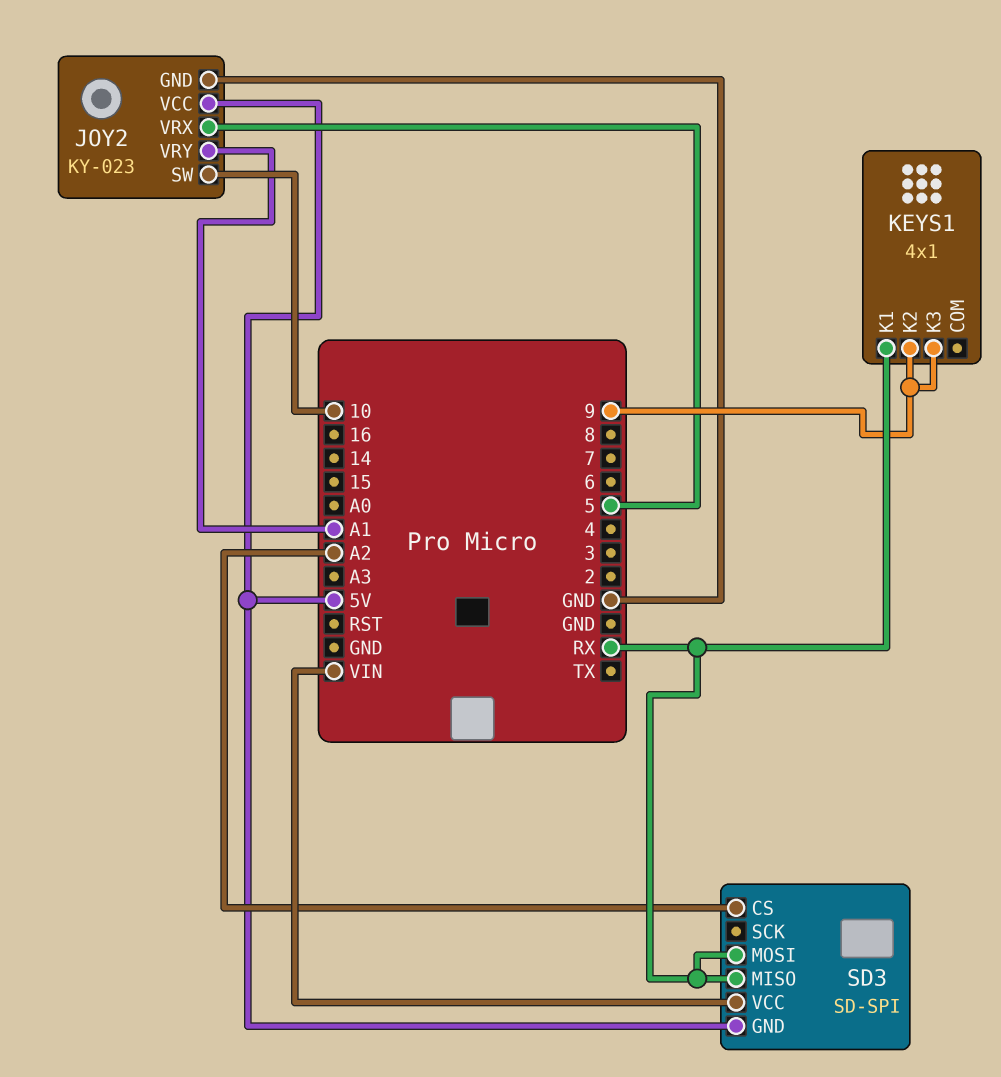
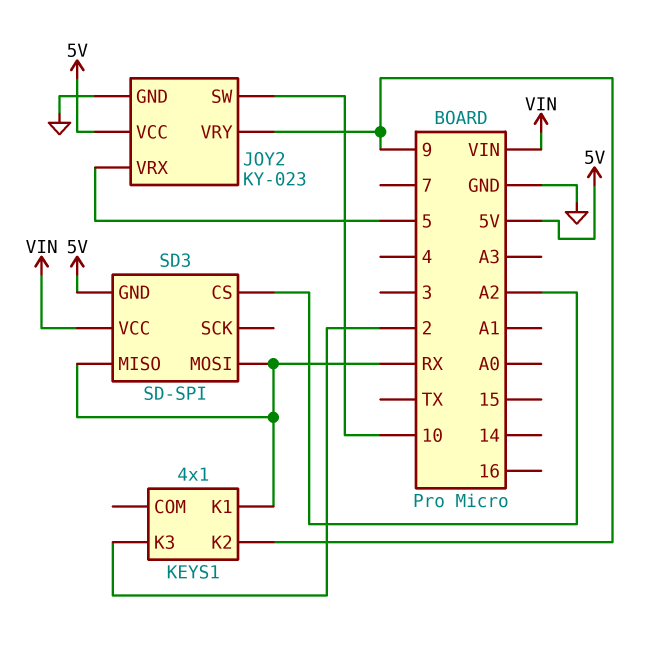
JOY2 pin VRY: A1 -> 9
KEYS1 pin K3: 9 -> 2

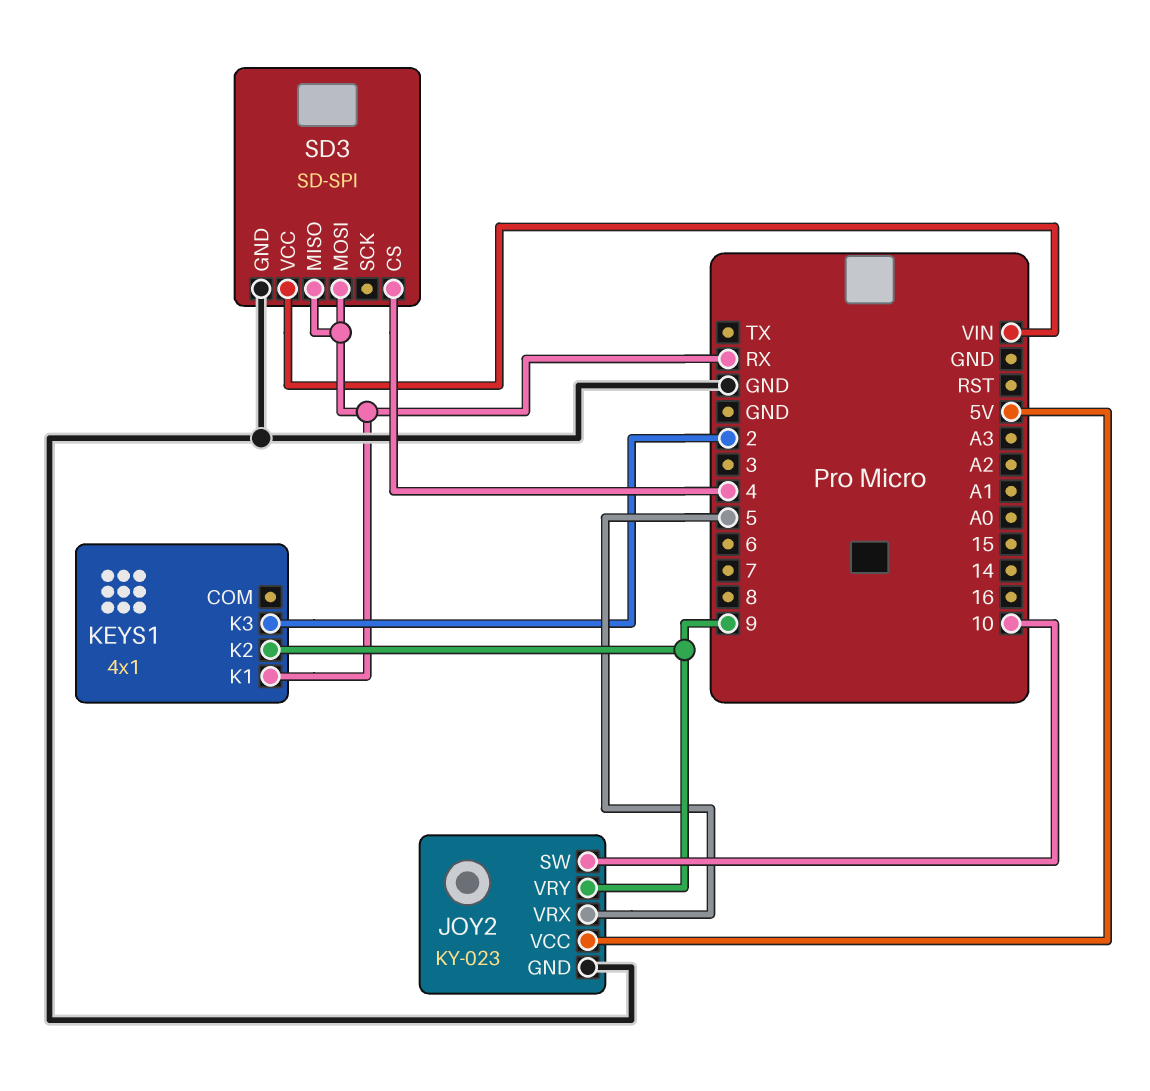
SD3 pin CS: A2 -> 4
SD3 pin GND: 5V -> GND

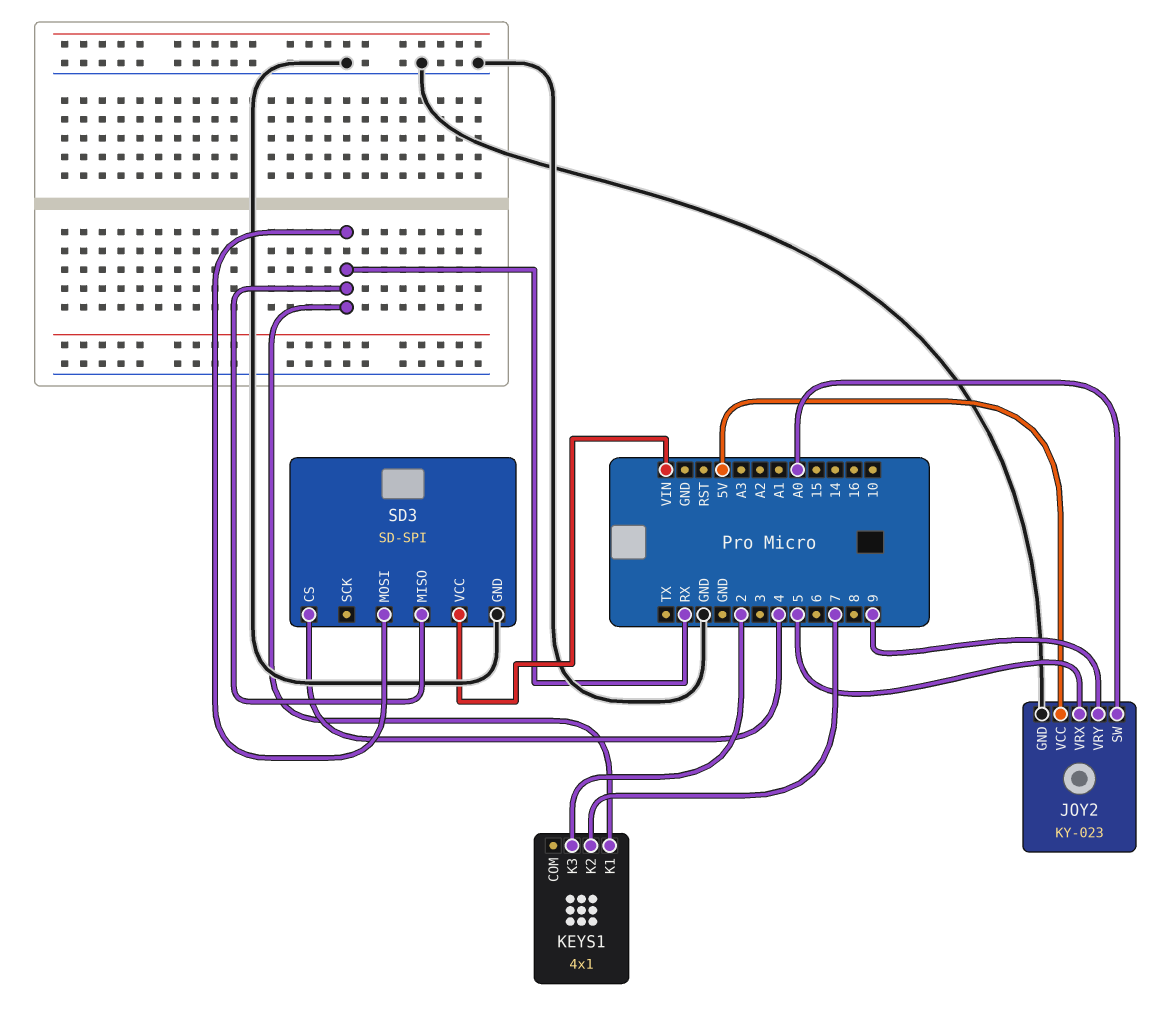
JOY2 pin SW: 10 -> A0
KEYS1 pin K2: 9 -> 7

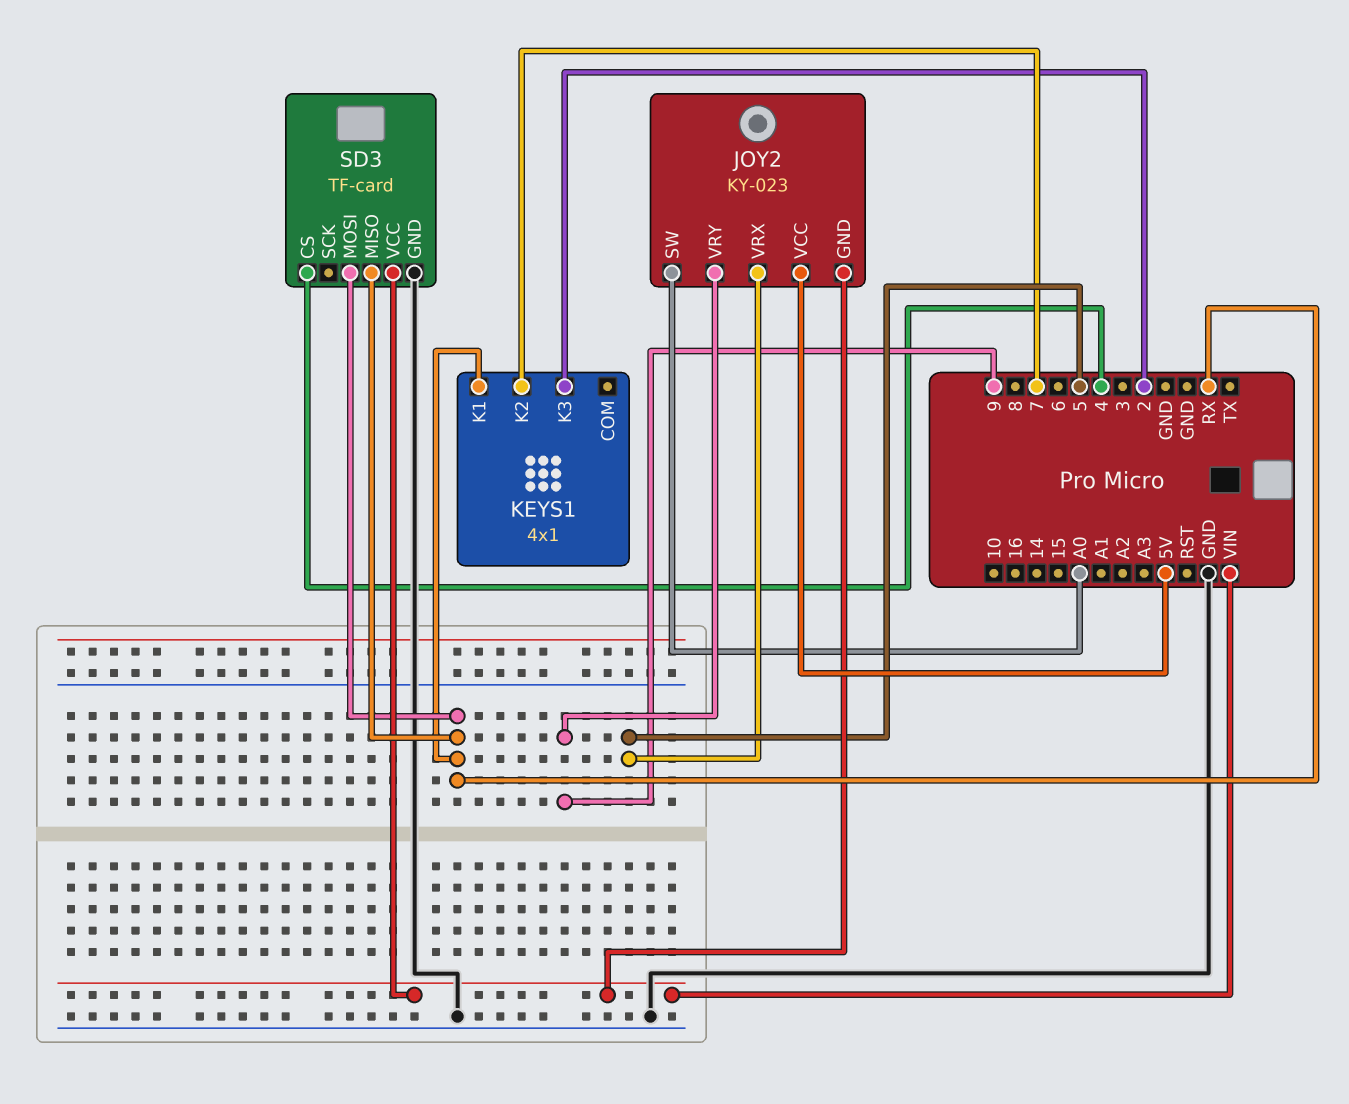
JOY2 pin GND: GND -> VIN
SD3: SD-SPI -> TF-card

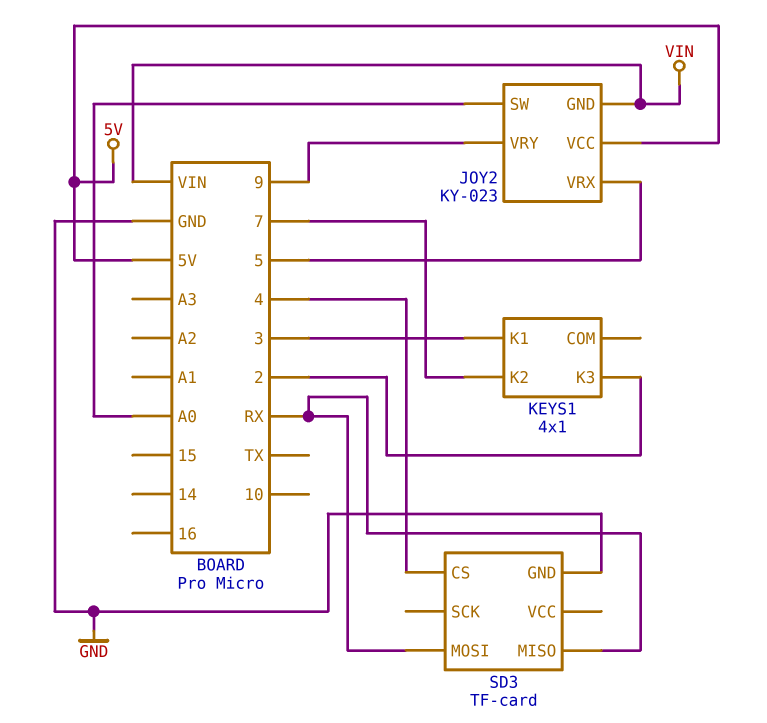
KEYS1 pin K1: RX -> 3
SD3 pin VCC: VIN -> none

